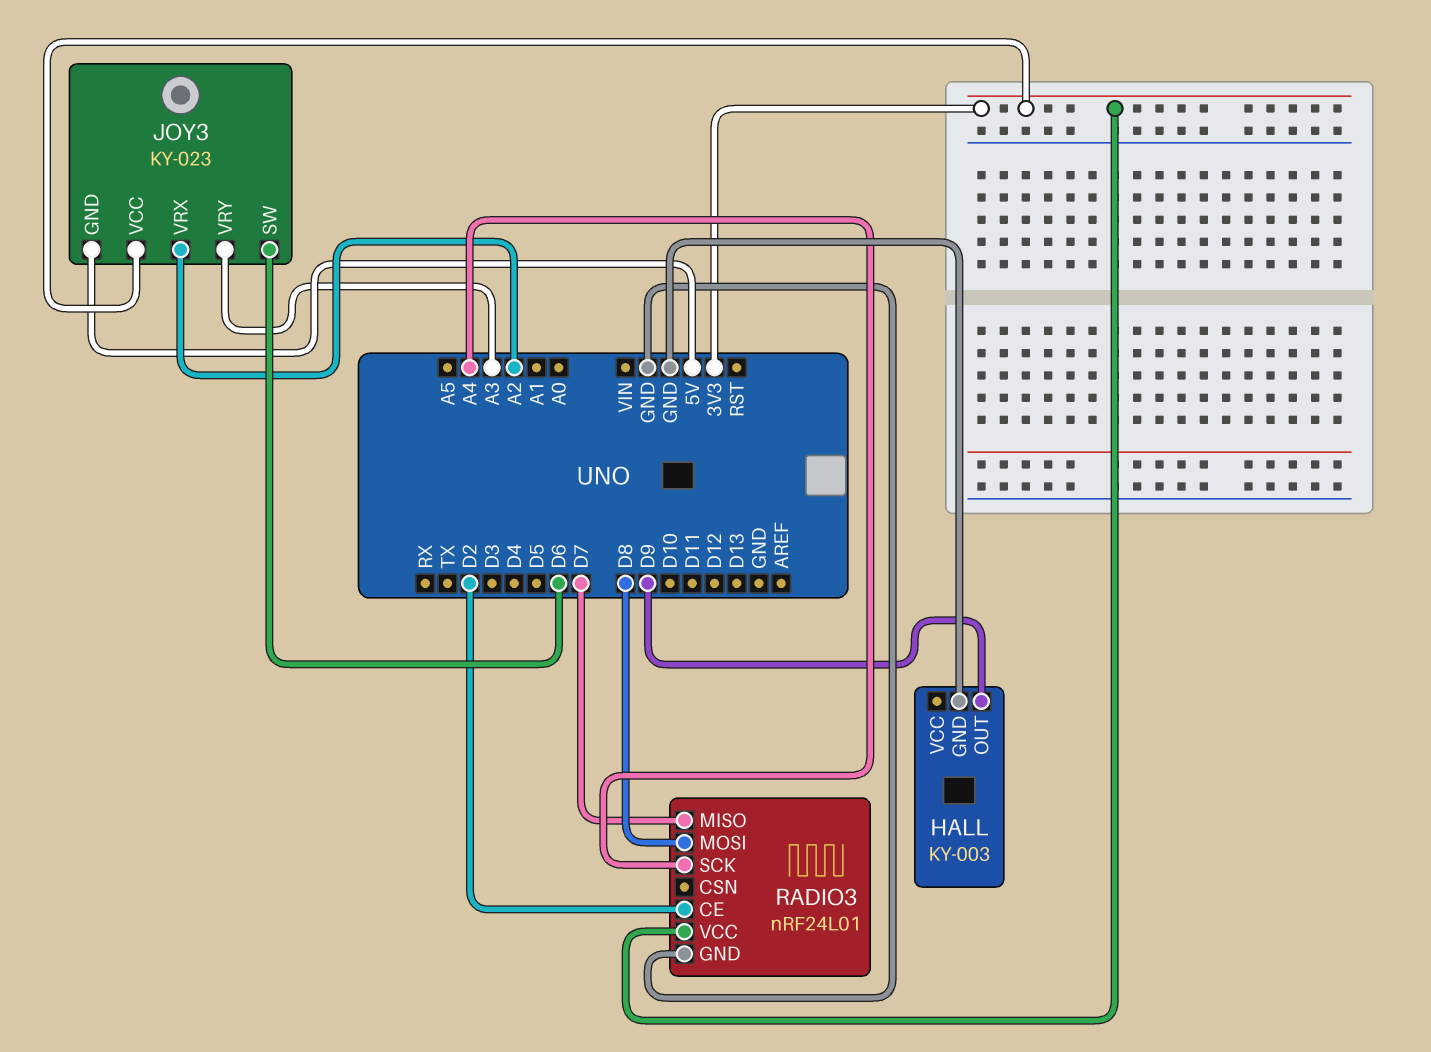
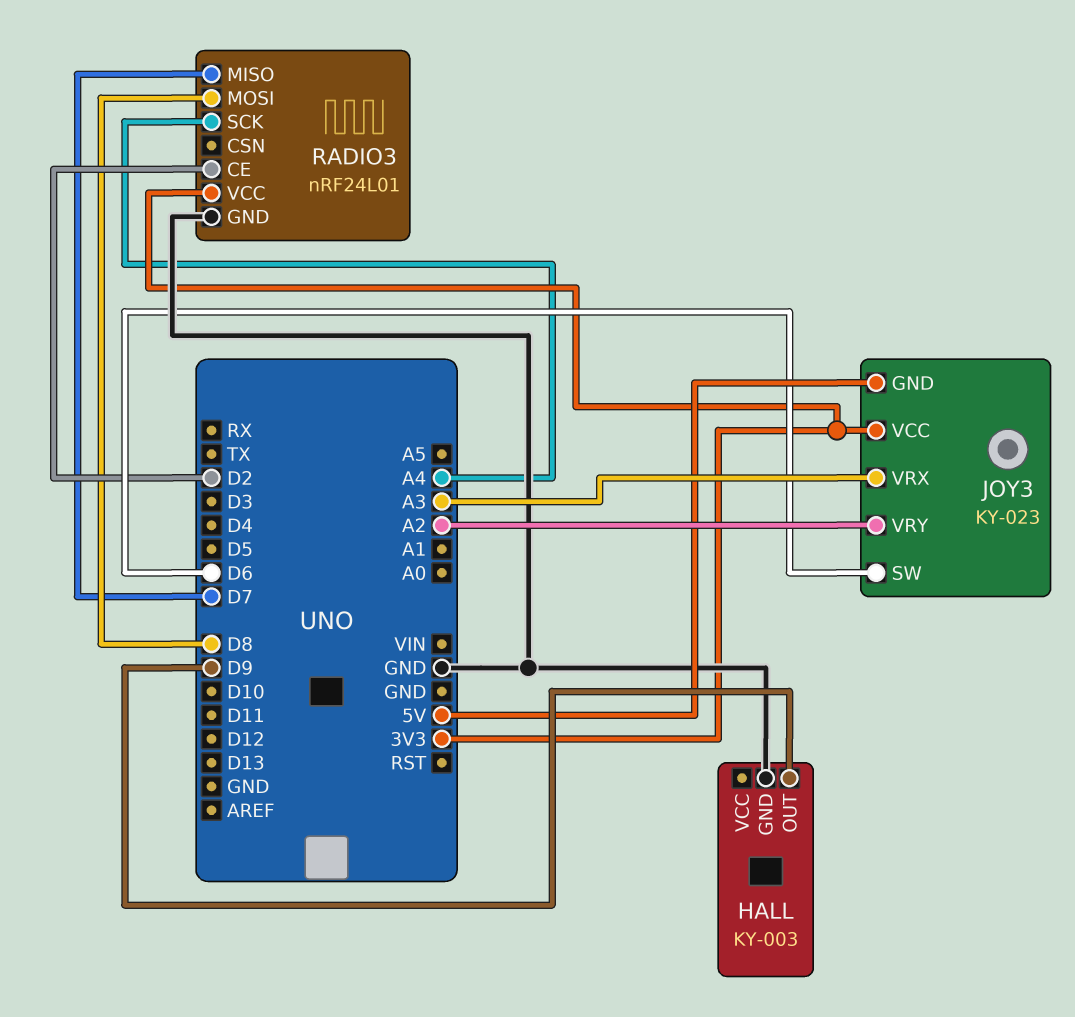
JOY3 pin VRX: A2 -> A3
JOY3 pin VRY: A3 -> A2

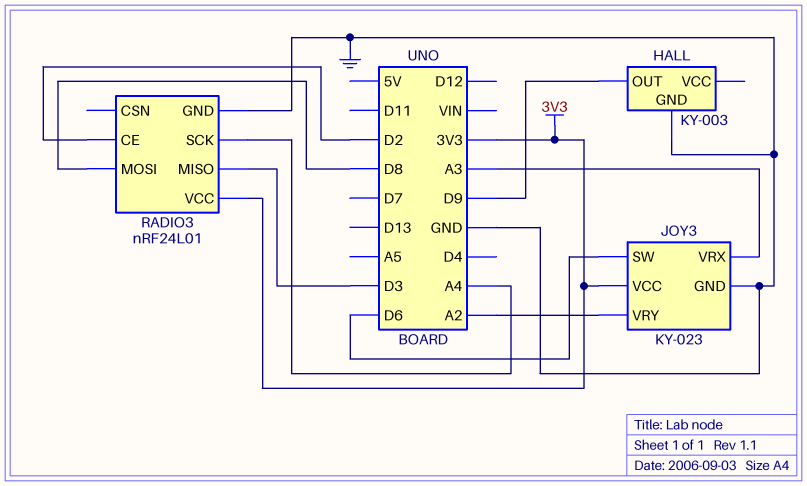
JOY3 pin GND: 5V -> GND
RADIO3 pin MISO: D7 -> D3

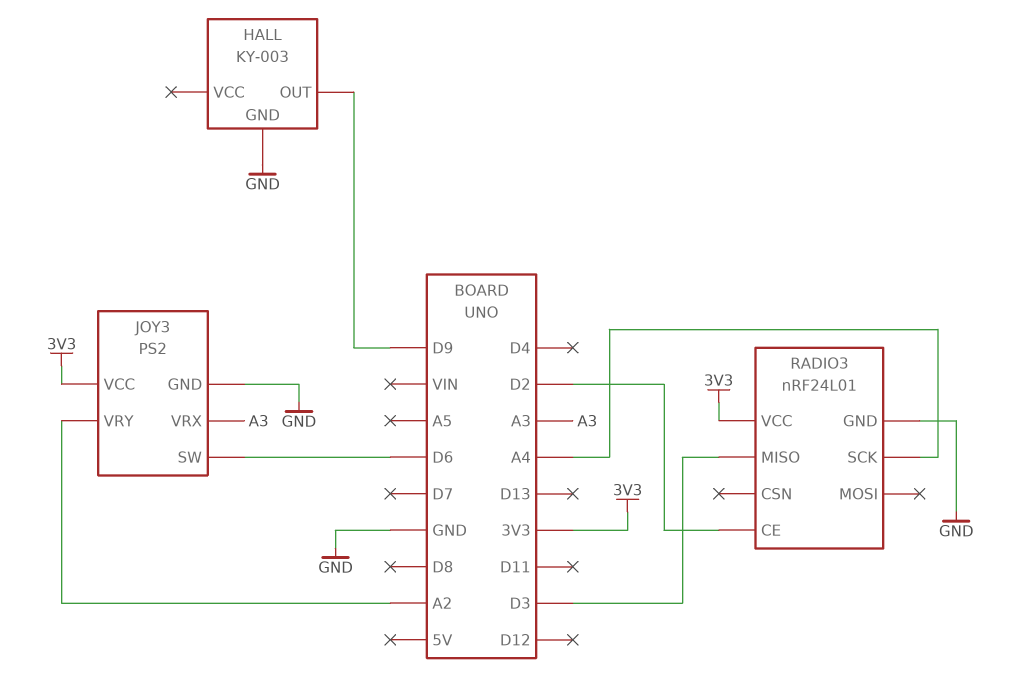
JOY3: KY-023 -> PS2
RADIO3 pin MOSI: D8 -> none

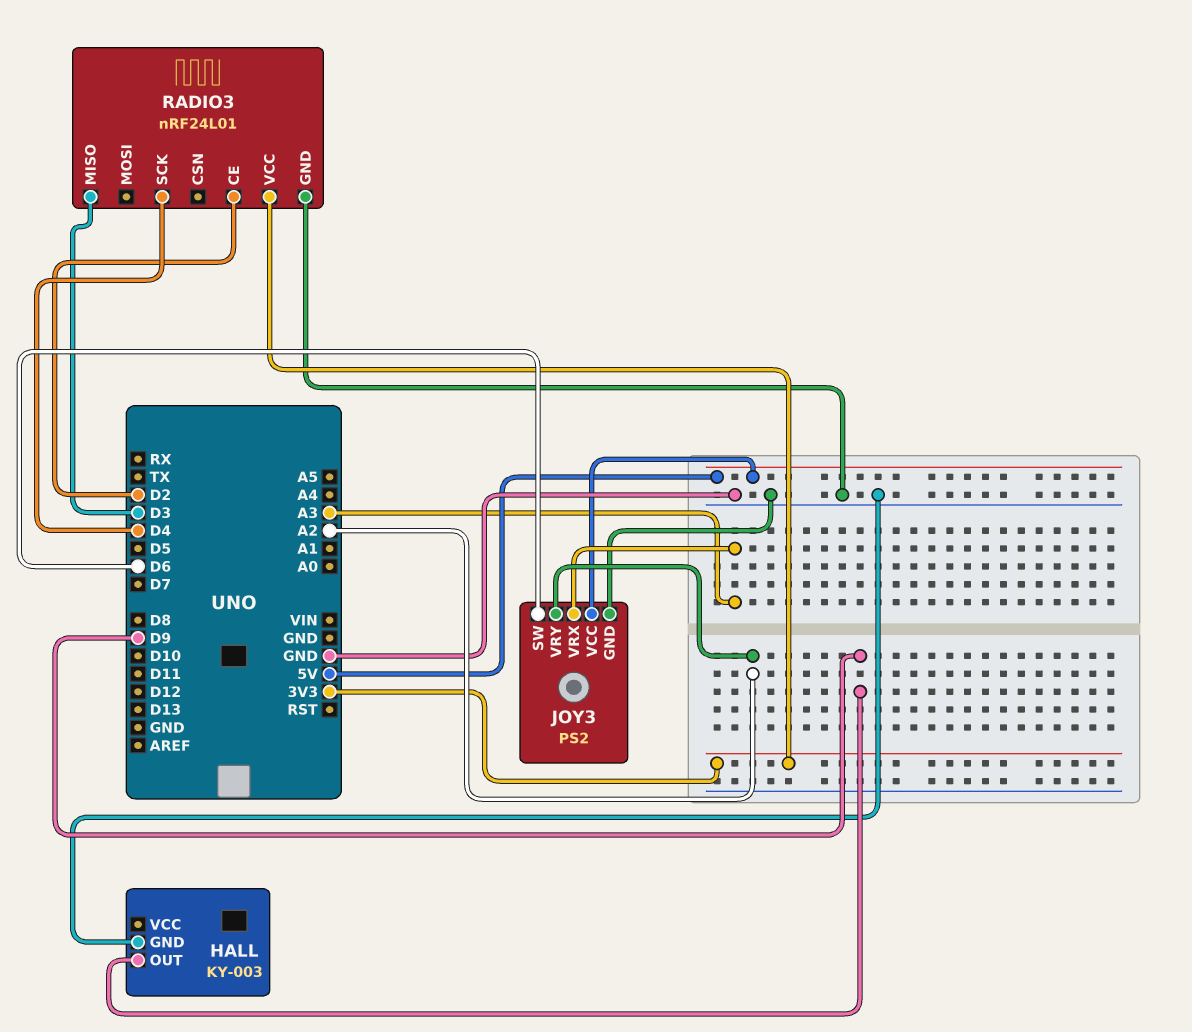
JOY3 pin VCC: 3V3 -> 5V
RADIO3 pin SCK: A4 -> D4

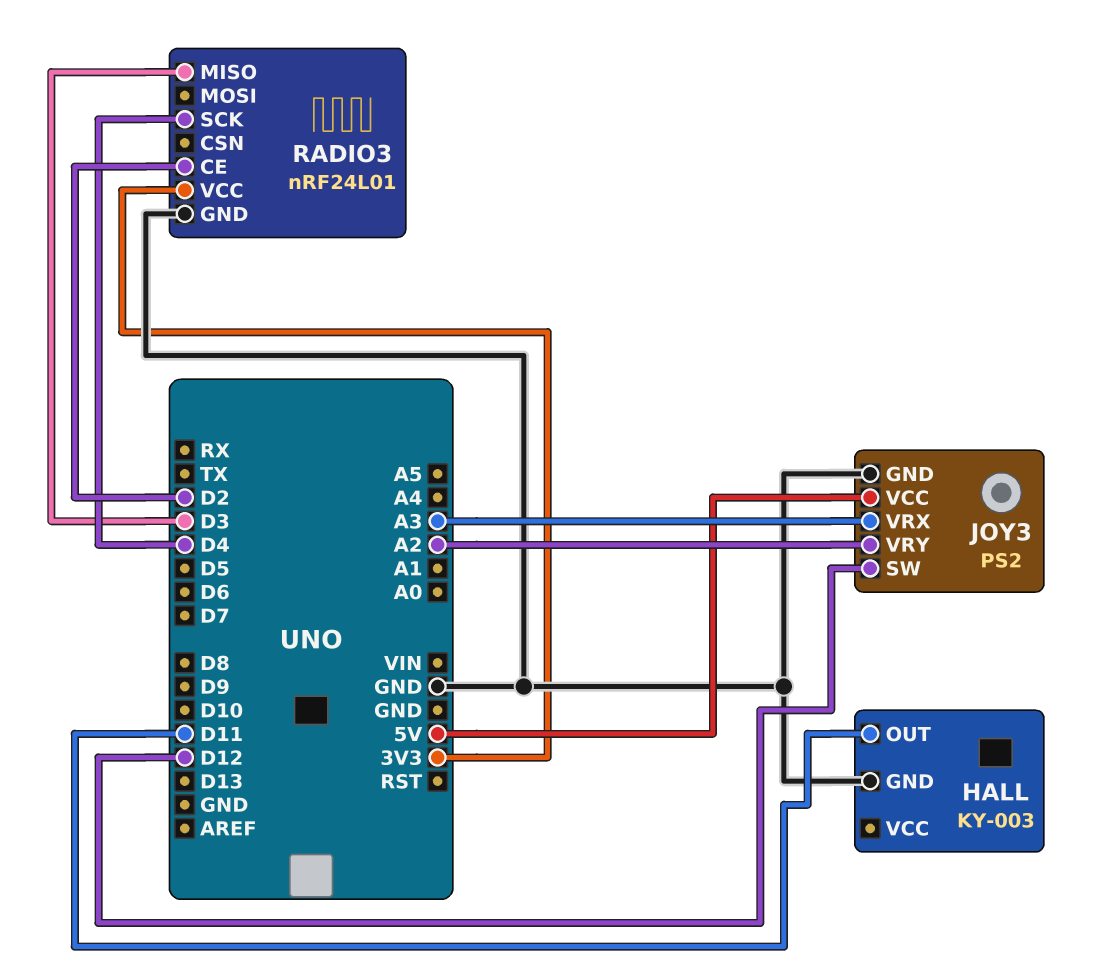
HALL pin OUT: D9 -> D11
JOY3 pin SW: D6 -> D12

